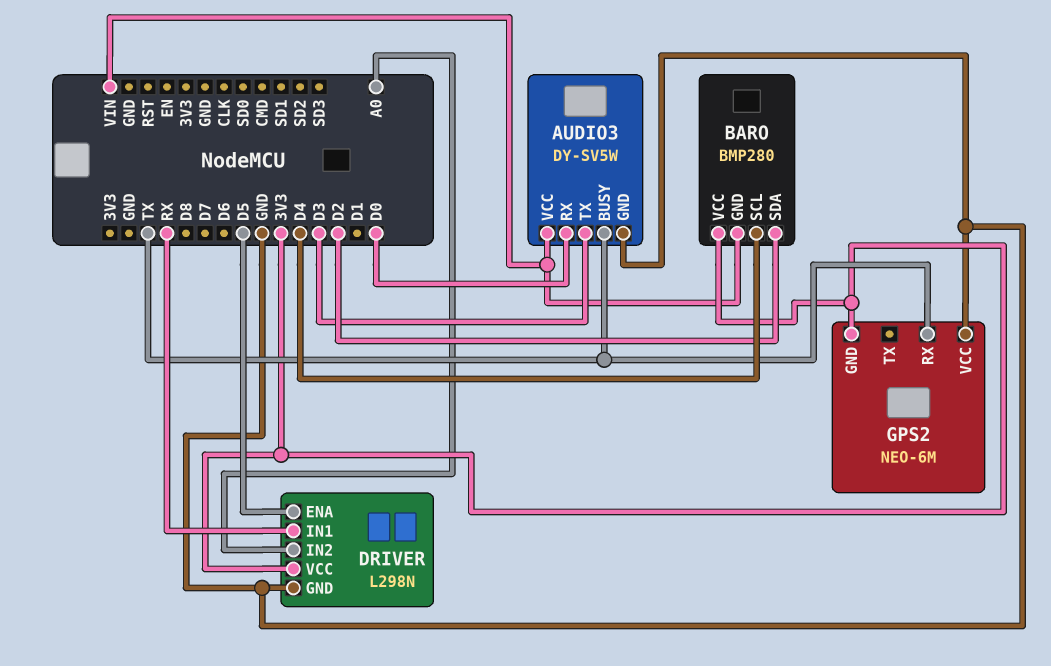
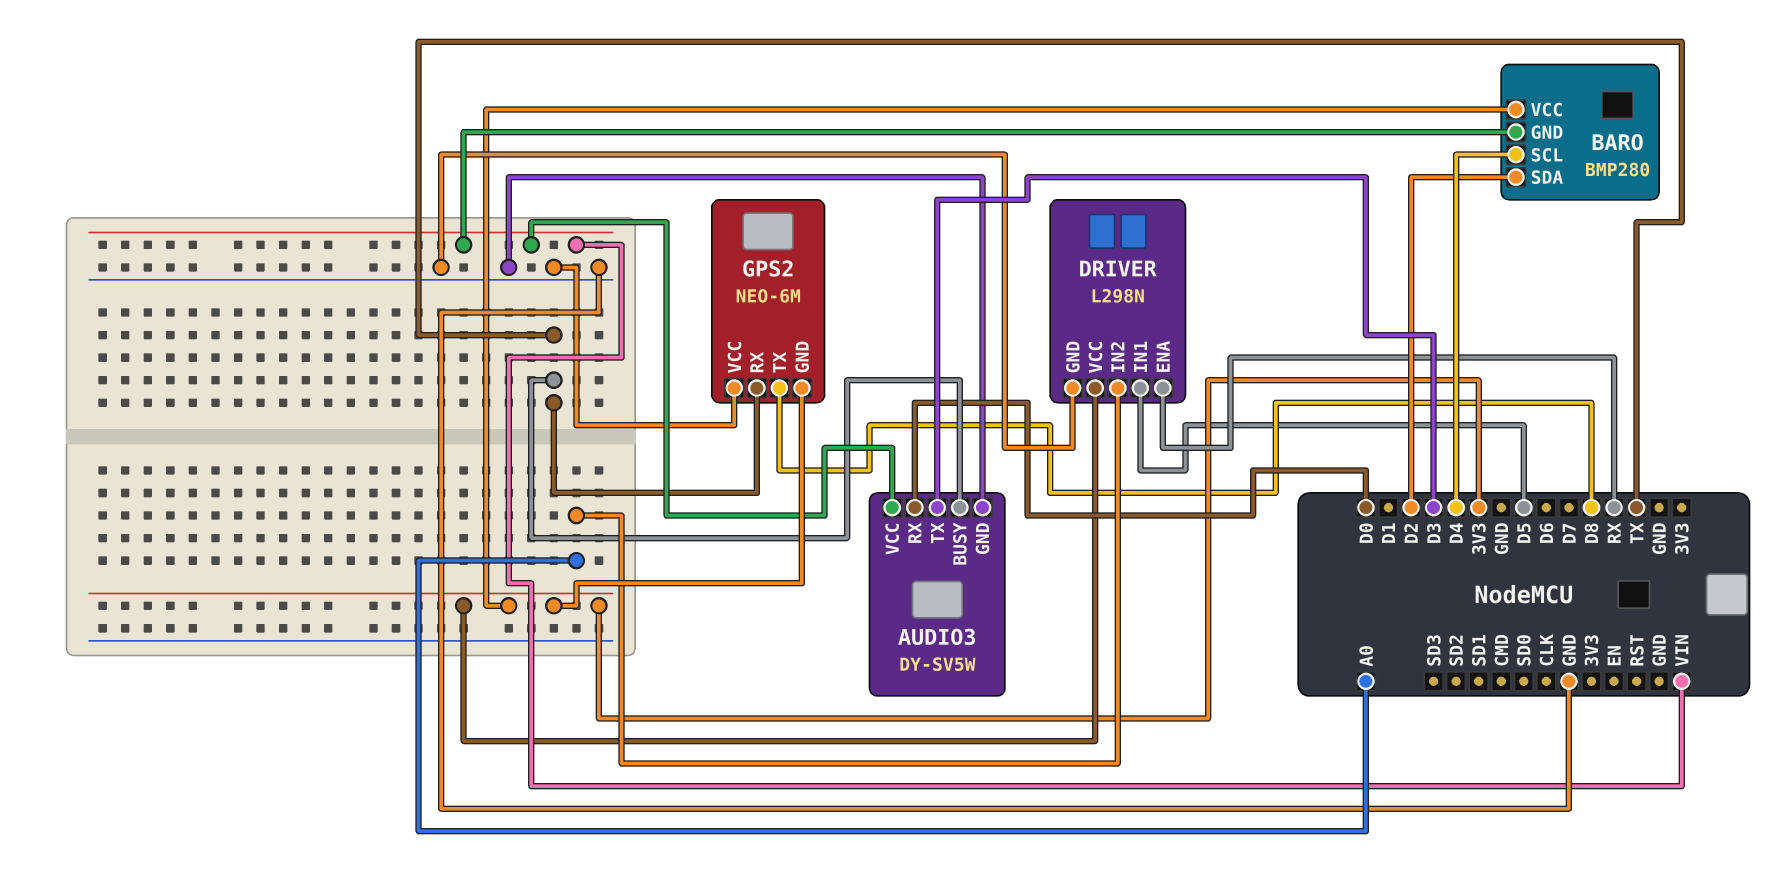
DRIVER pin ENA: D5 -> RX
DRIVER pin IN1: RX -> D5
GPS2 pin TX: none -> D8

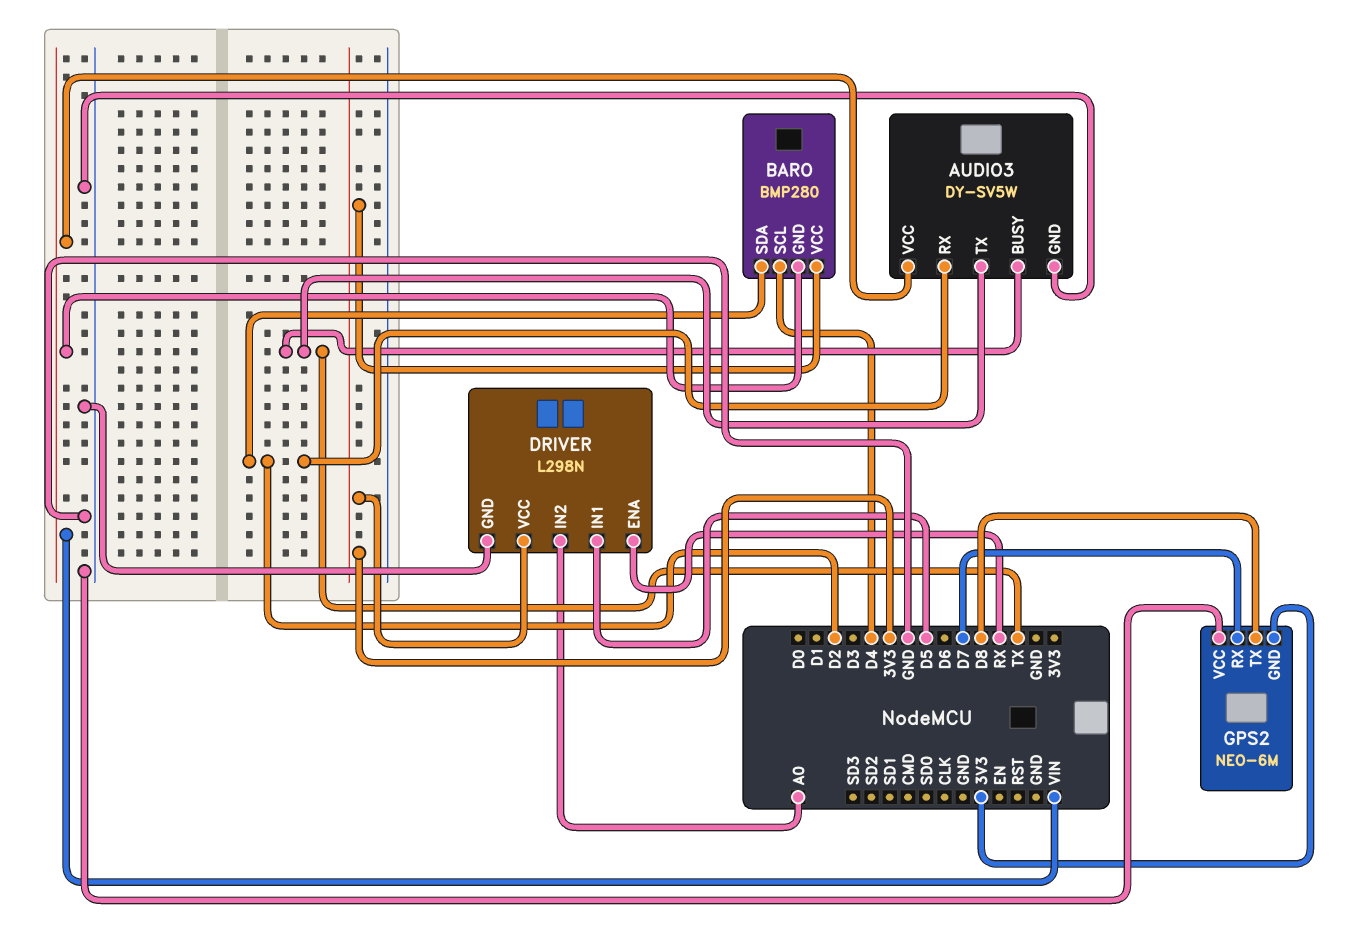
AUDIO3 pin RX: D0 -> D2
AUDIO3 pin TX: D3 -> TX
GPS2 pin RX: TX -> D7

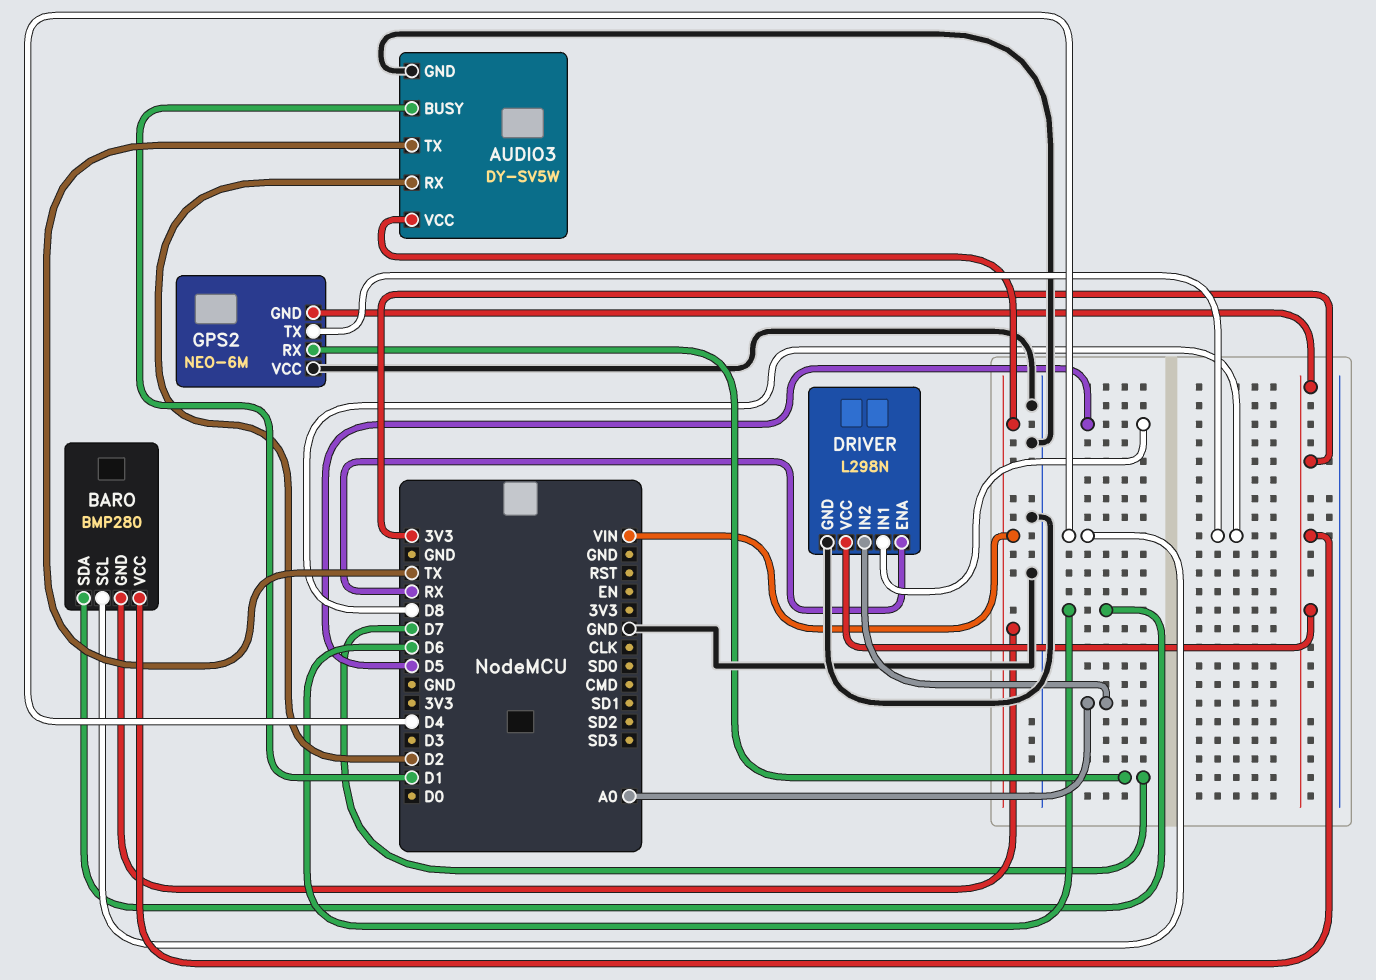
AUDIO3 pin BUSY: TX -> D1
BARO pin SDA: D2 -> D6

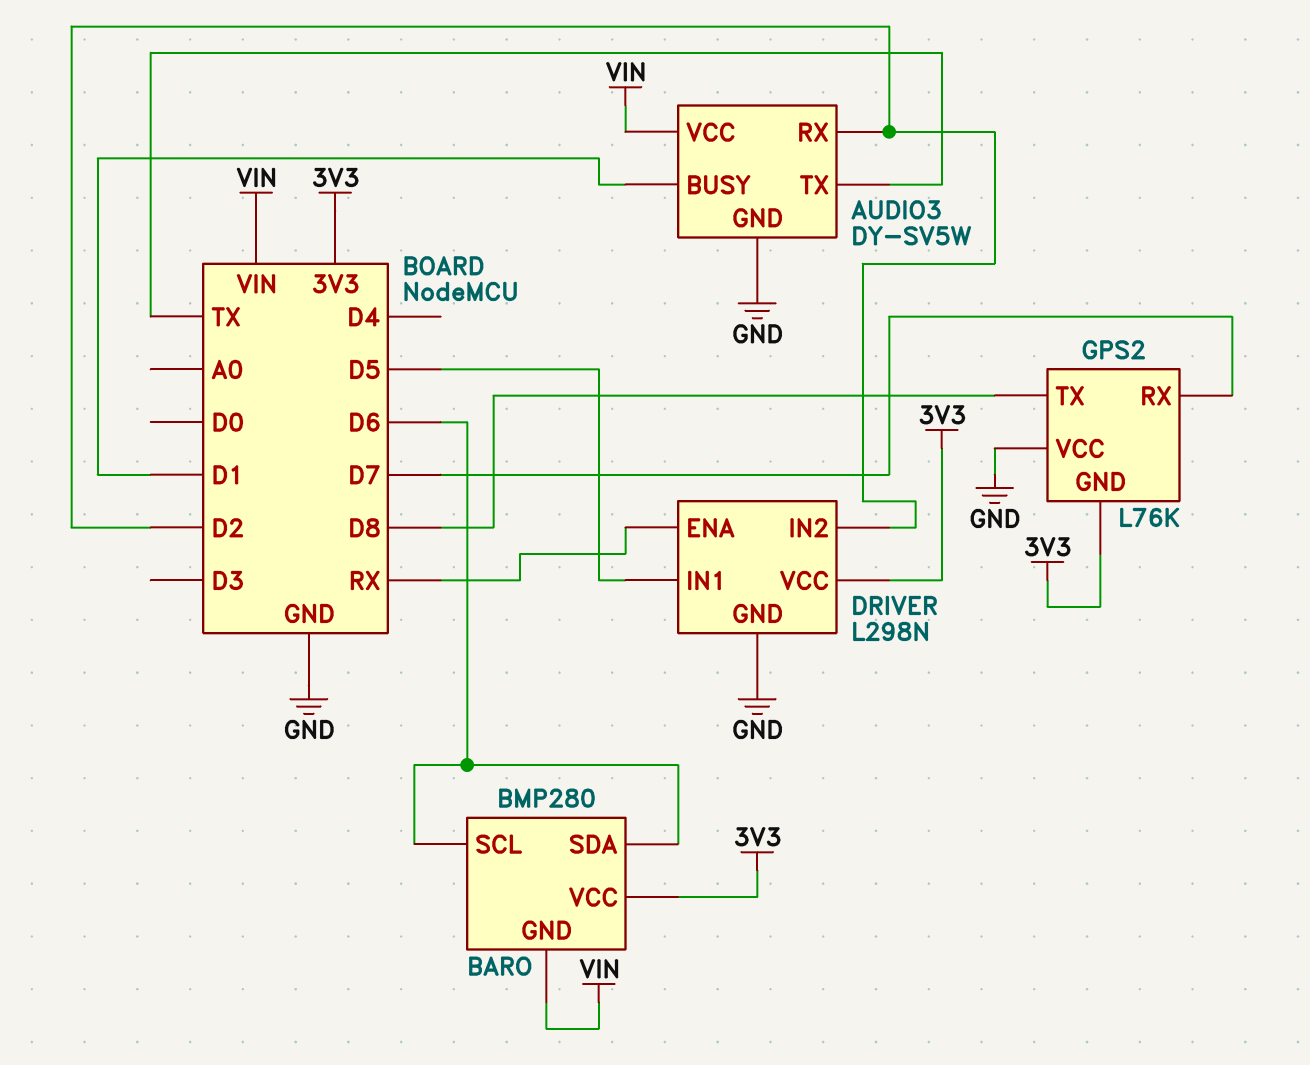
BARO pin SCL: D4 -> D6
DRIVER pin IN2: A0 -> D2
GPS2: NEO-6M -> L76K

